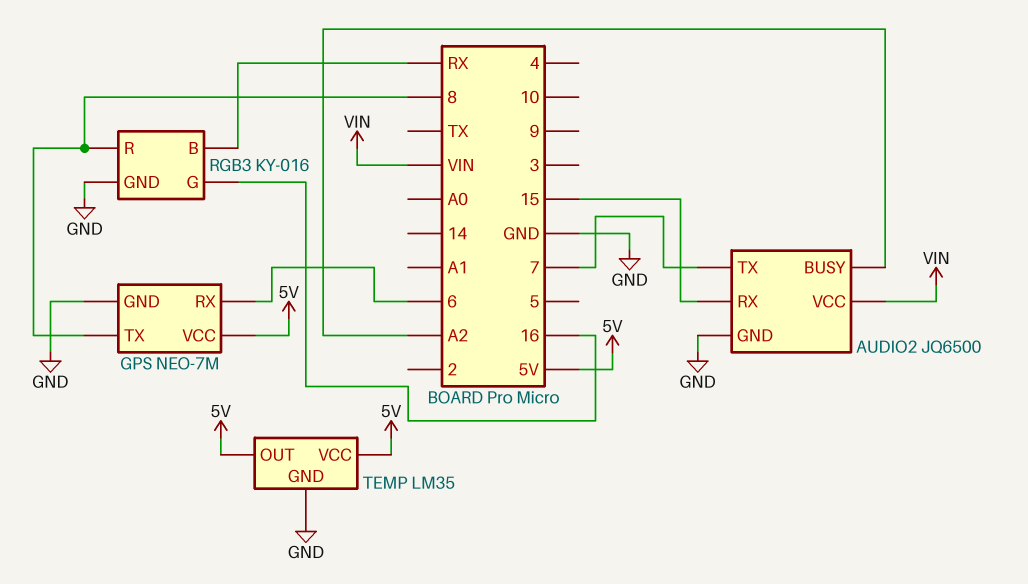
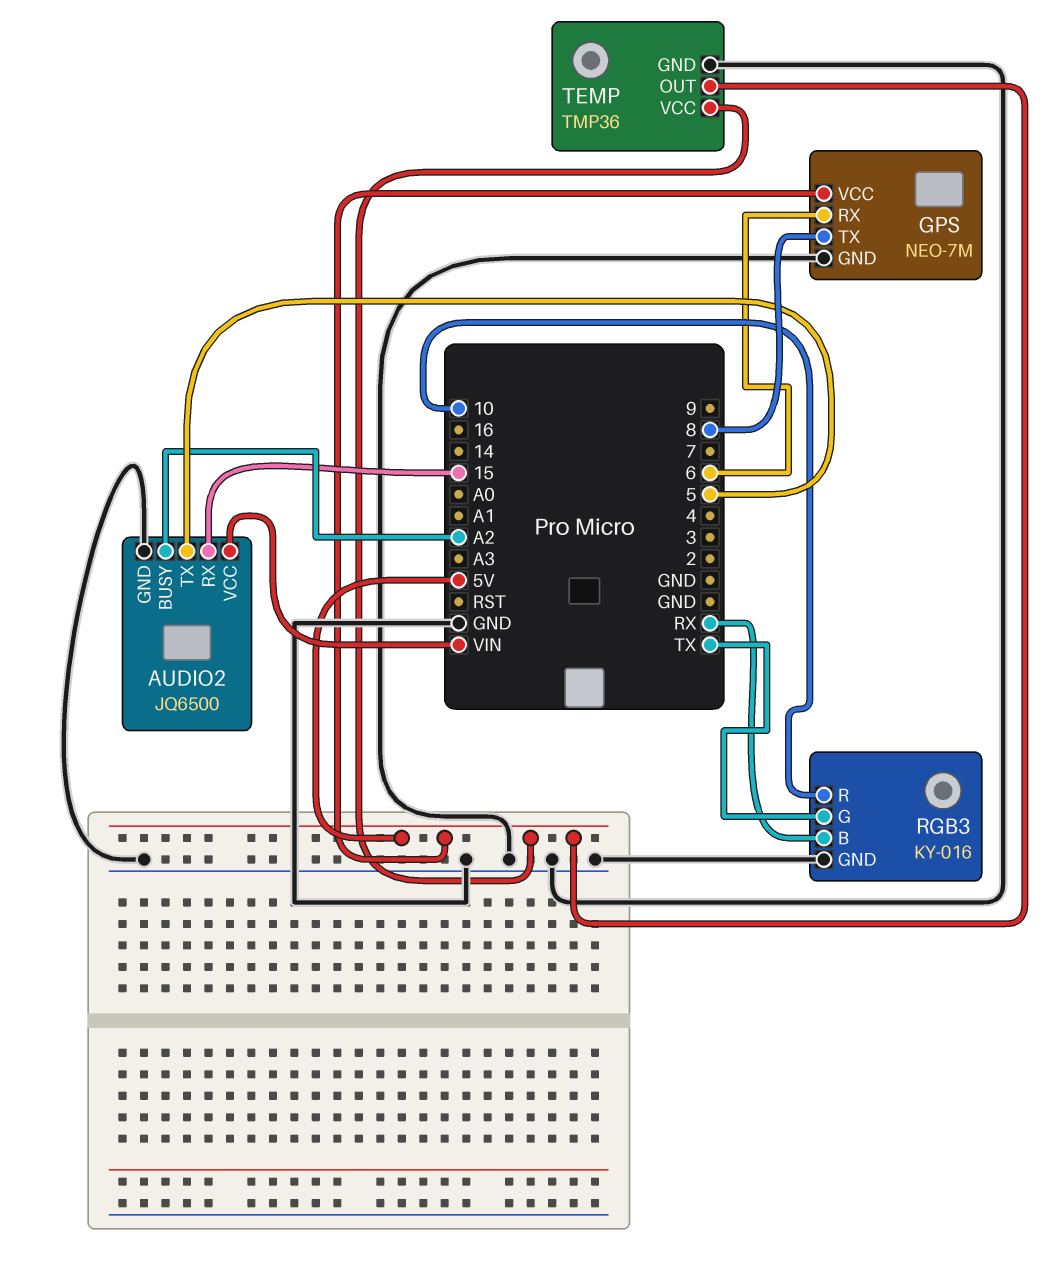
AUDIO2 pin TX: 7 -> 5
RGB3 pin G: 16 -> TX
RGB3 pin R: 8 -> 10
TEMP: LM35 -> TMP36

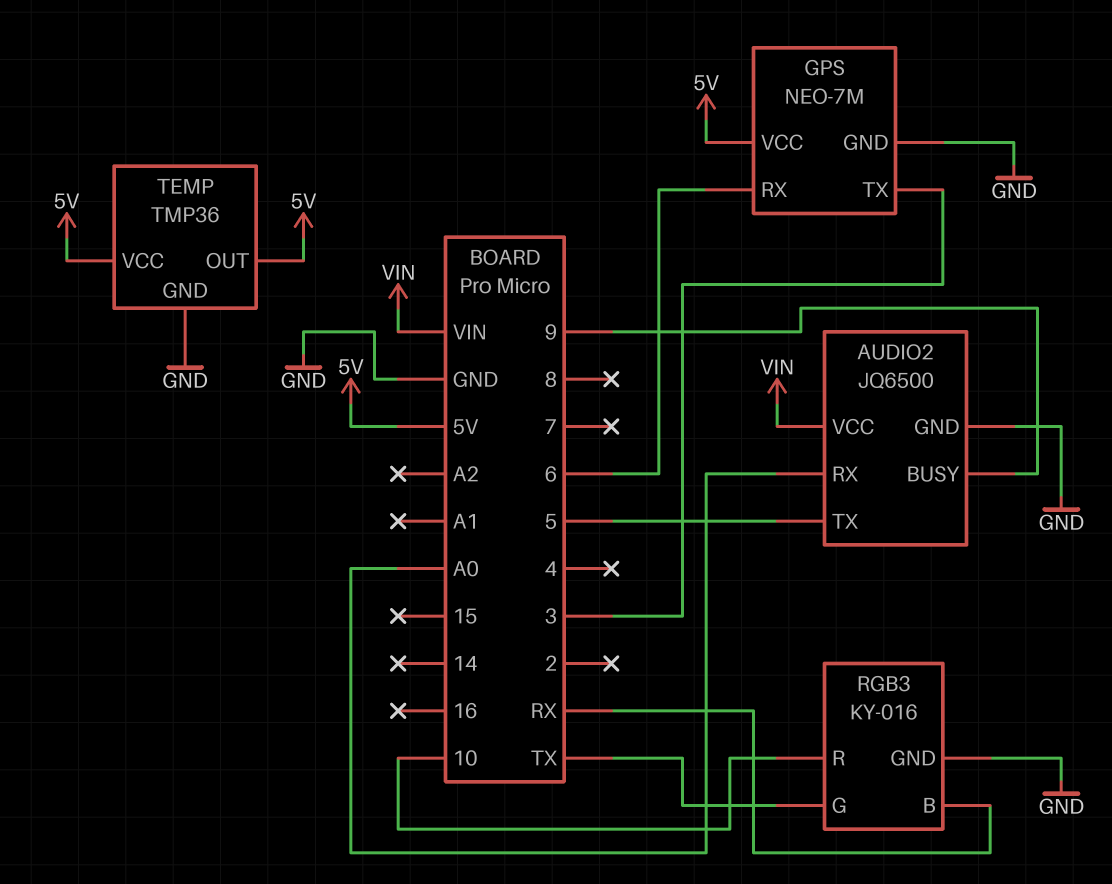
AUDIO2 pin BUSY: A2 -> 9
AUDIO2 pin RX: 15 -> A0
GPS pin TX: 8 -> 3

